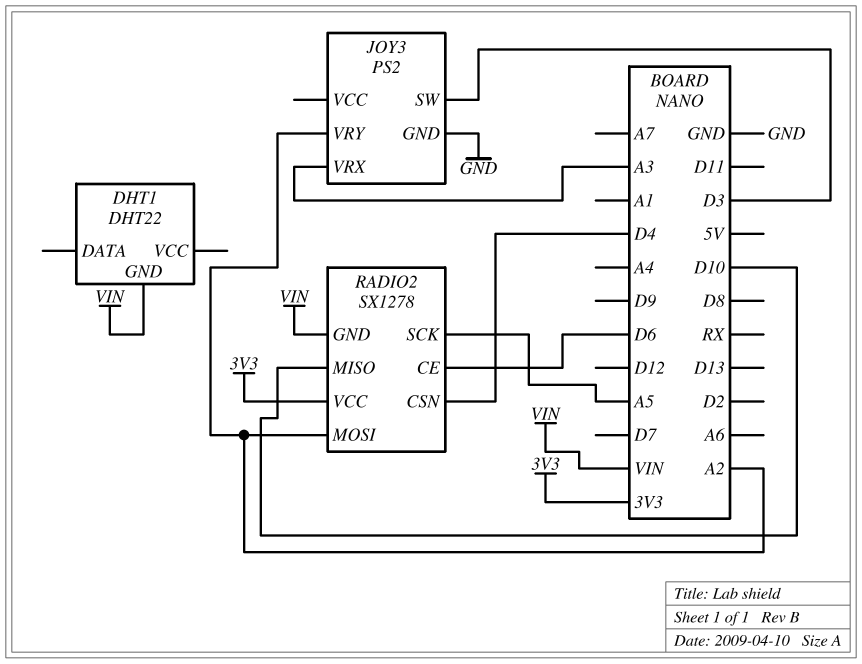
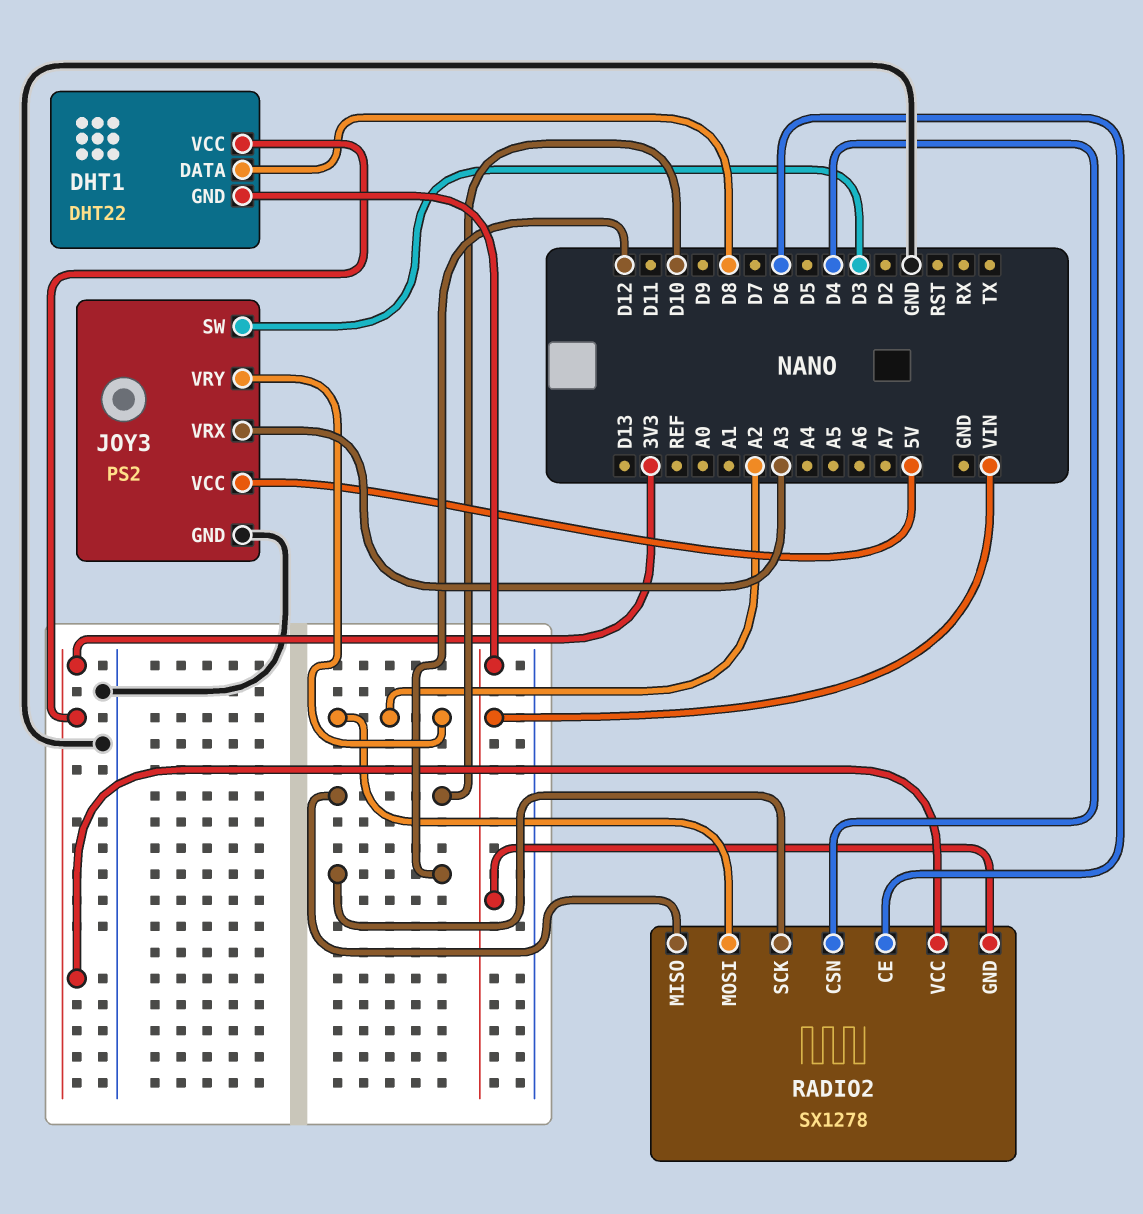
DHT1 pin DATA: none -> D8
DHT1 pin VCC: none -> 3V3
JOY3 pin VCC: none -> 5V
RADIO2 pin SCK: A5 -> D12

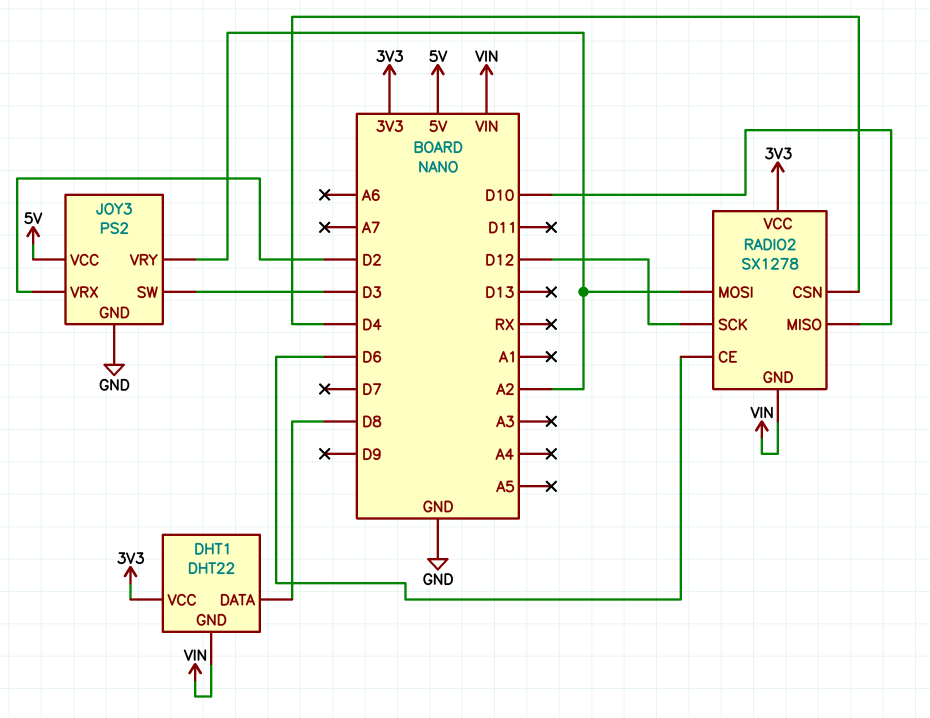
JOY3 pin VRX: A3 -> D2

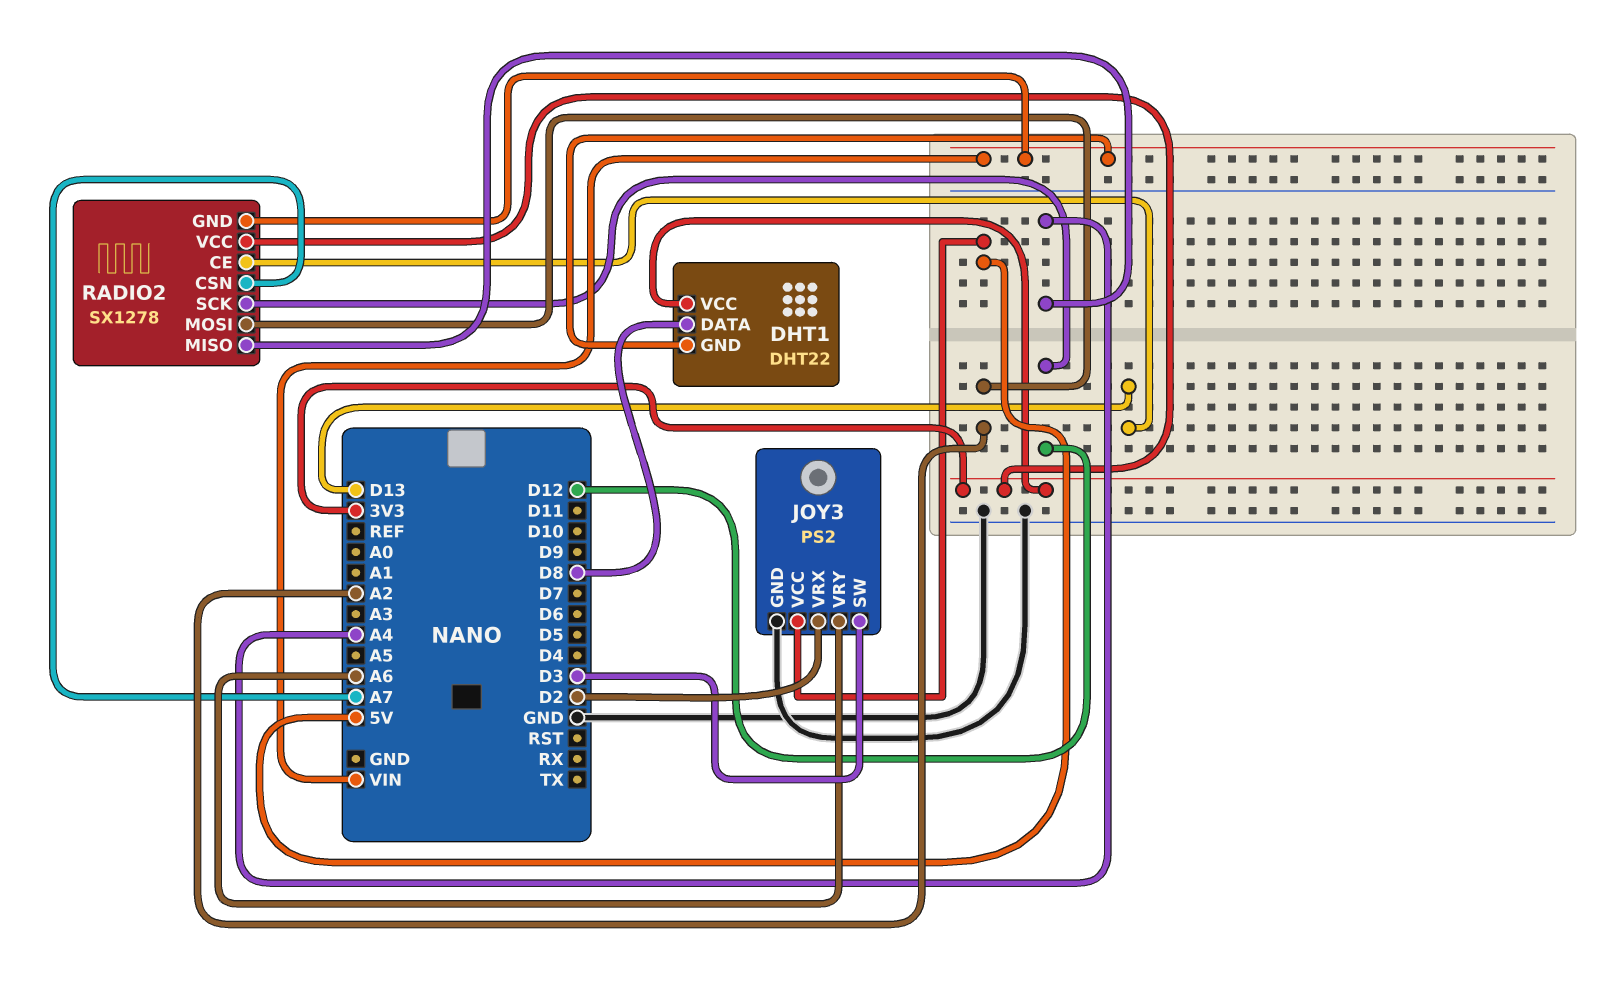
JOY3 pin VRY: A2 -> A6
RADIO2 pin CE: D6 -> D13
RADIO2 pin CSN: D4 -> A7
RADIO2 pin MISO: D10 -> A4

